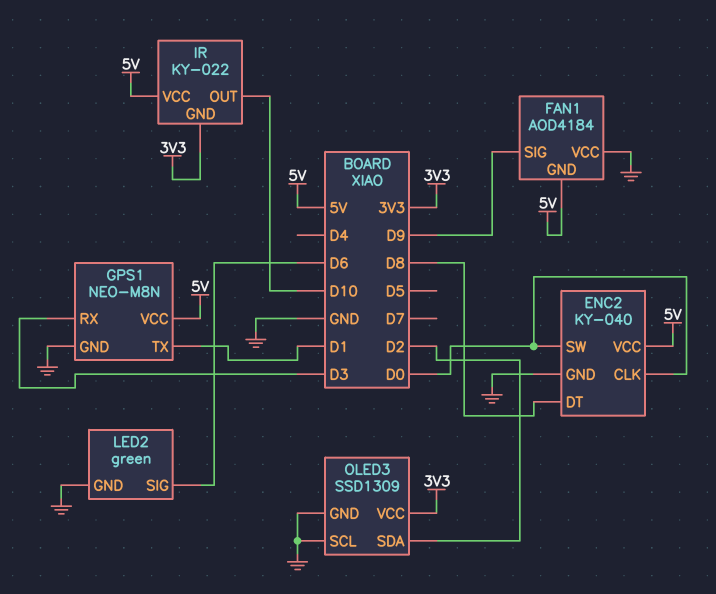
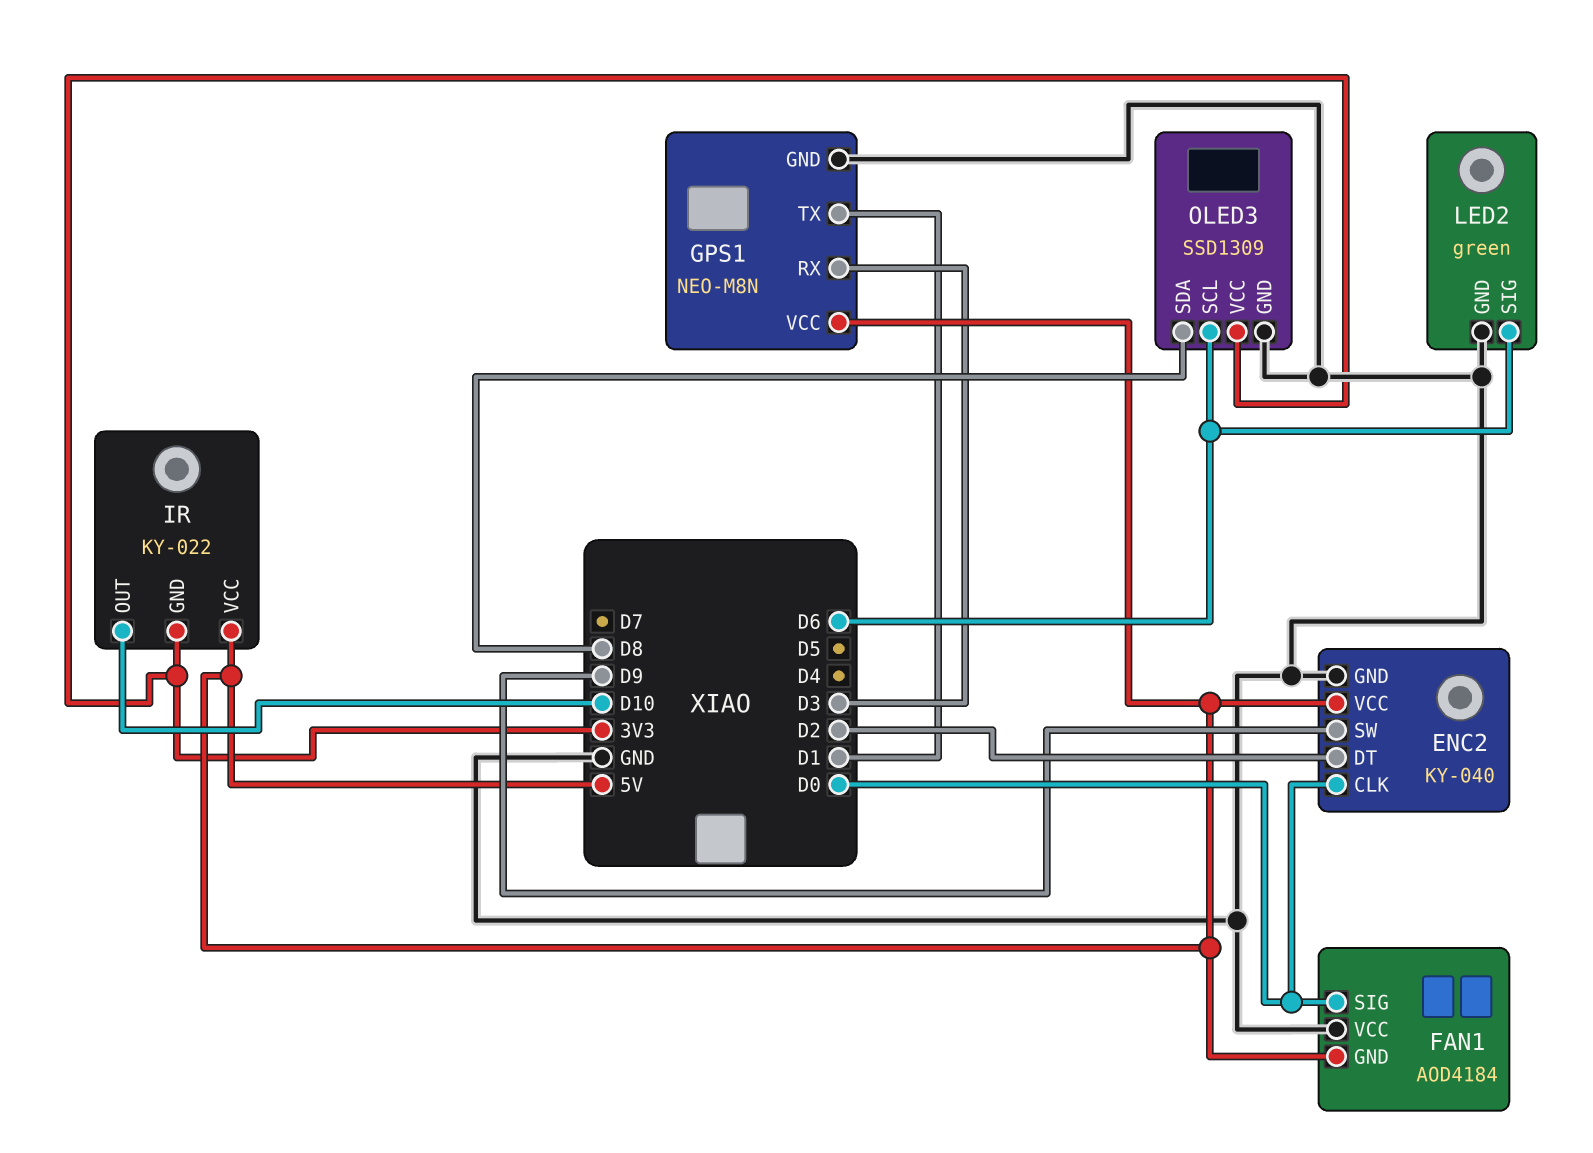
ENC2 pin DT: D8 -> D2
ENC2 pin SW: D0 -> D9
FAN1 pin SIG: D9 -> D0
OLED3 pin SCL: GND -> D6
OLED3 pin SDA: D2 -> D8

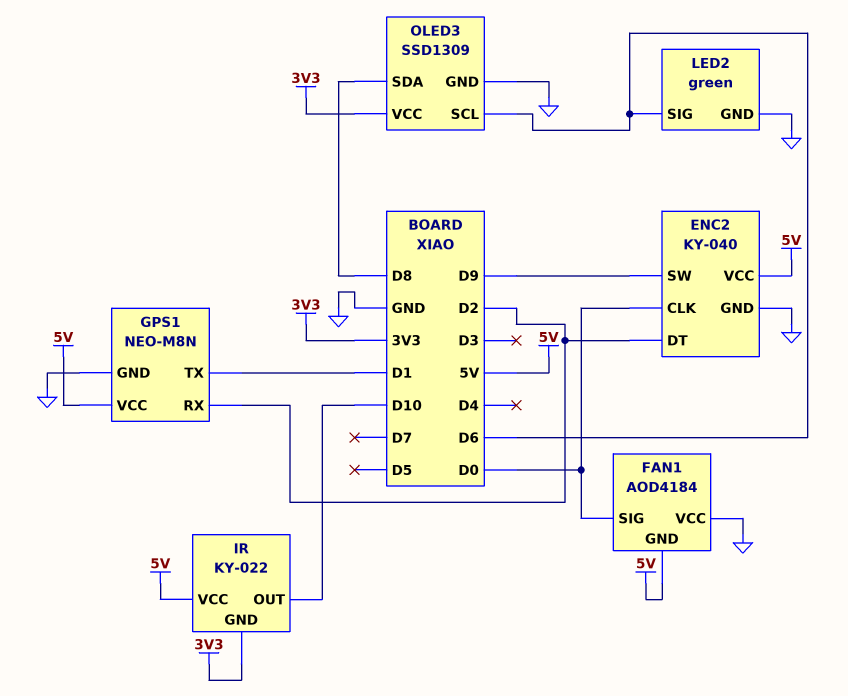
GPS1 pin RX: D3 -> D2

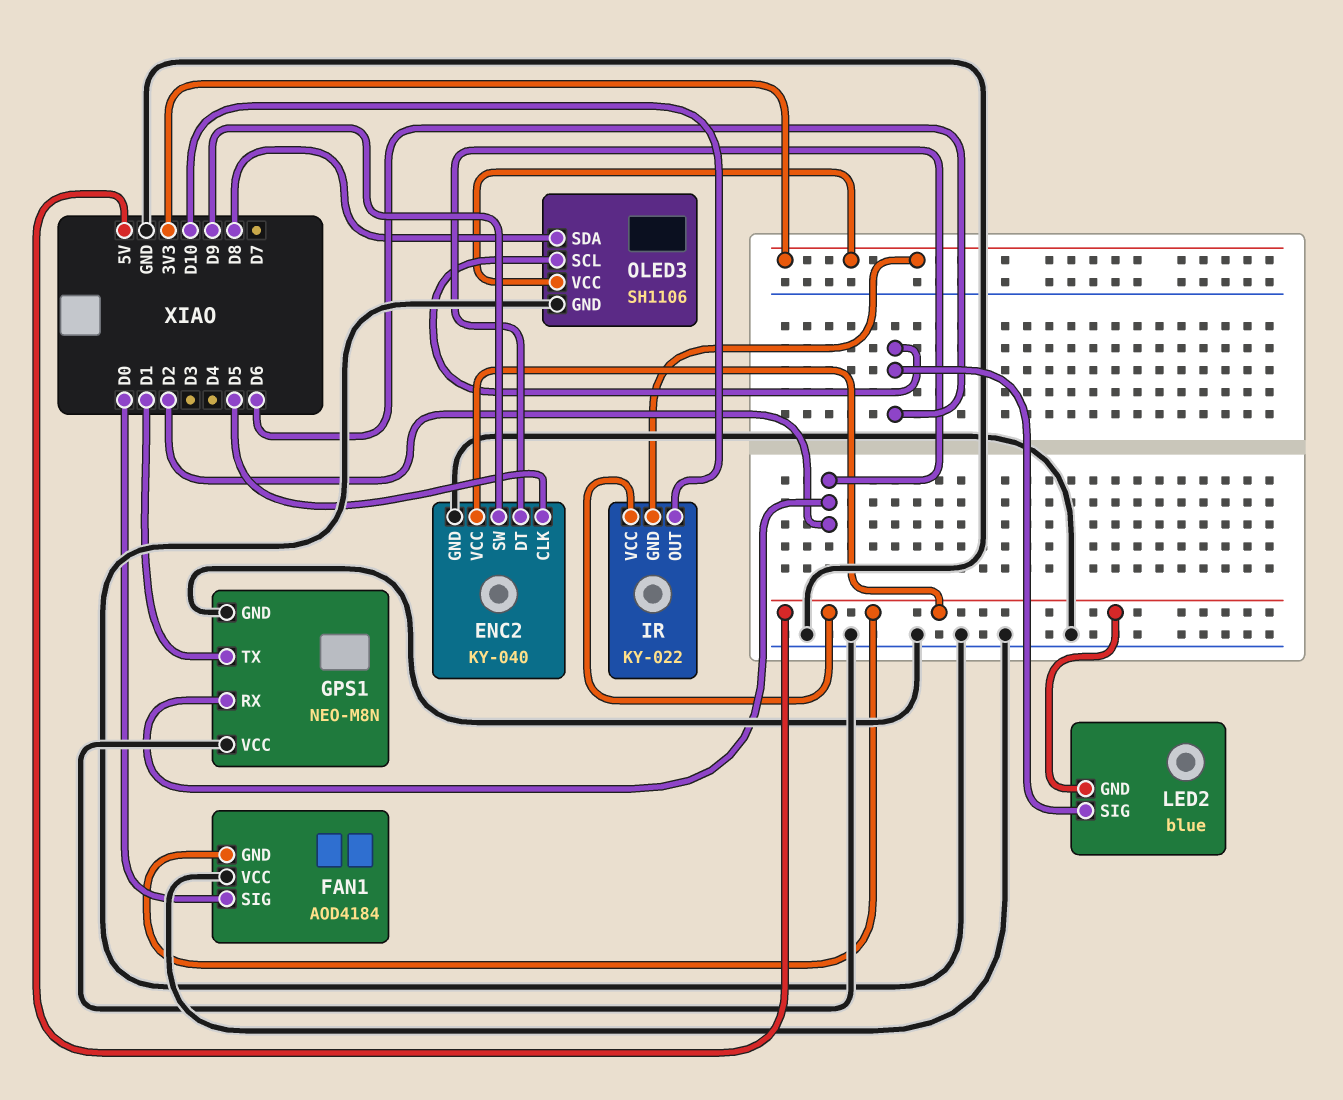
ENC2 pin CLK: D0 -> D5
GPS1 pin VCC: 5V -> GND
LED2: green -> blue
LED2 pin GND: GND -> 5V
OLED3: SSD1309 -> SH1106

